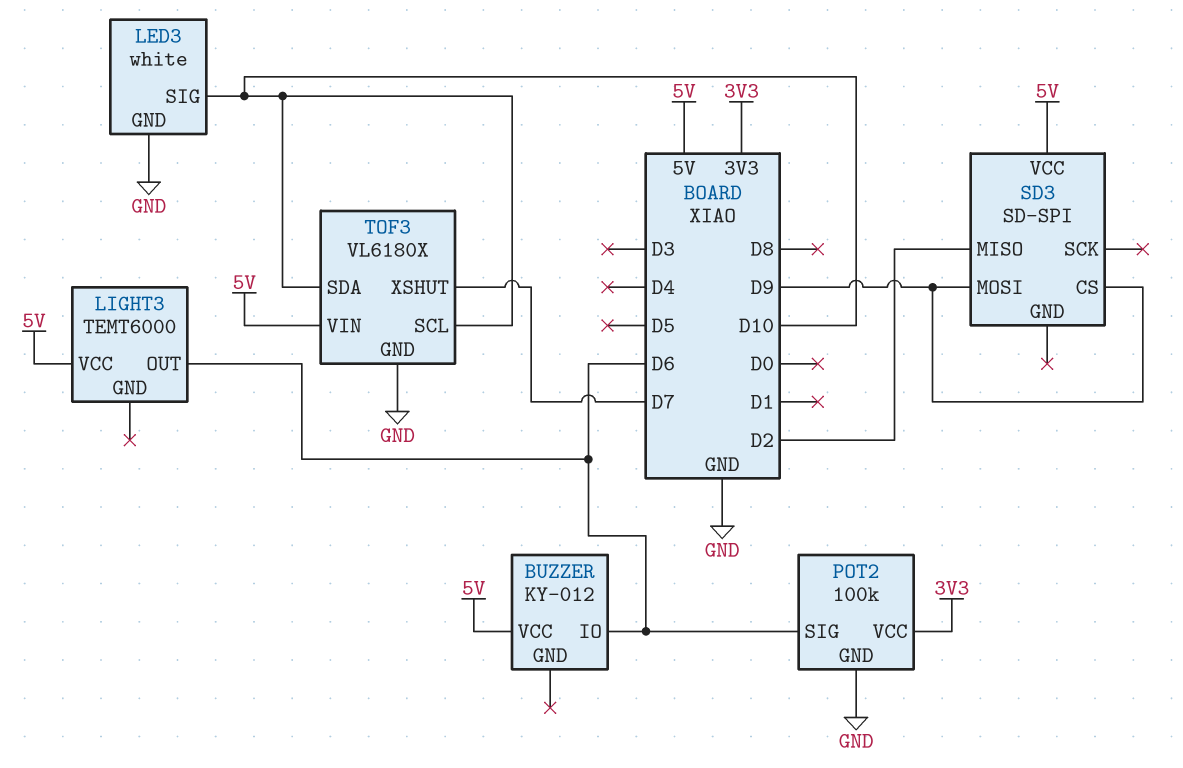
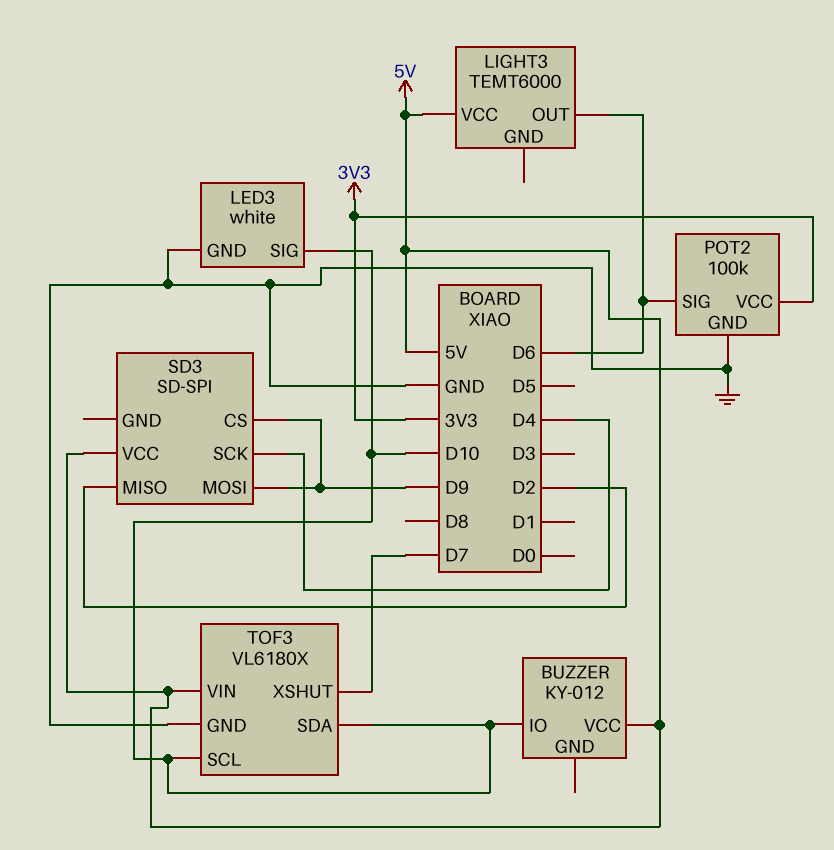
BUZZER pin IO: D6 -> D10
SD3 pin SCK: none -> D4

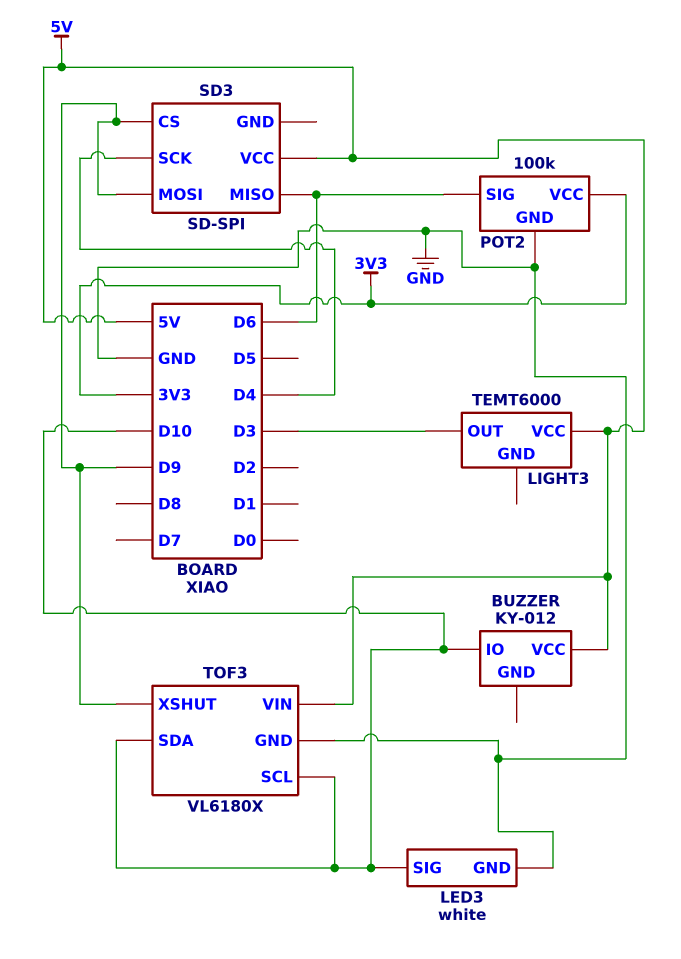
LIGHT3 pin OUT: D6 -> D3
SD3 pin MISO: D2 -> D6
TOF3 pin XSHUT: D7 -> D9

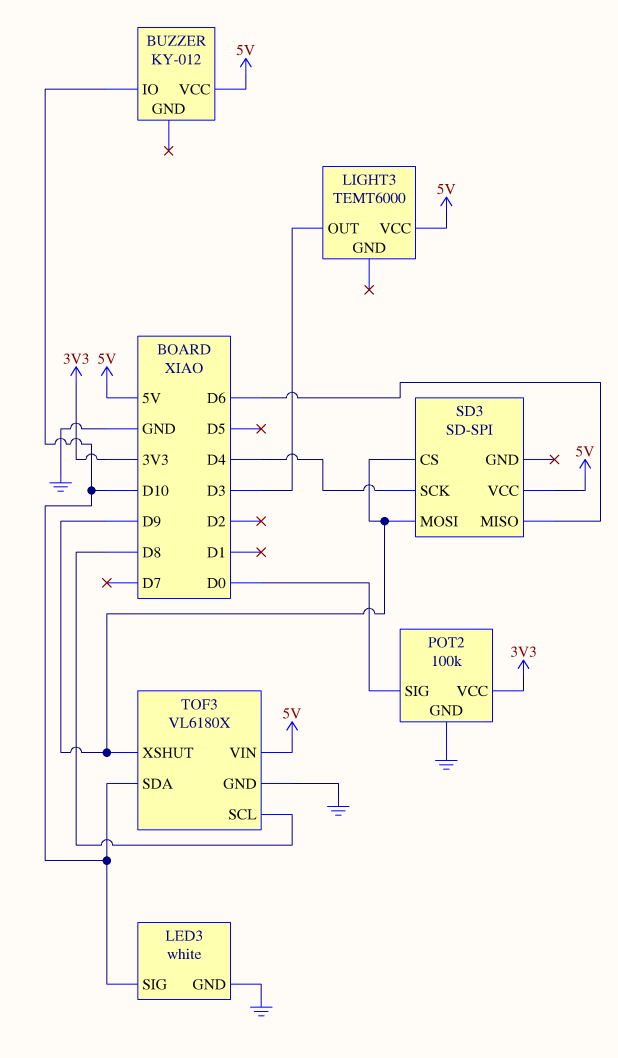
POT2 pin SIG: D6 -> D0
TOF3 pin SCL: D10 -> D8

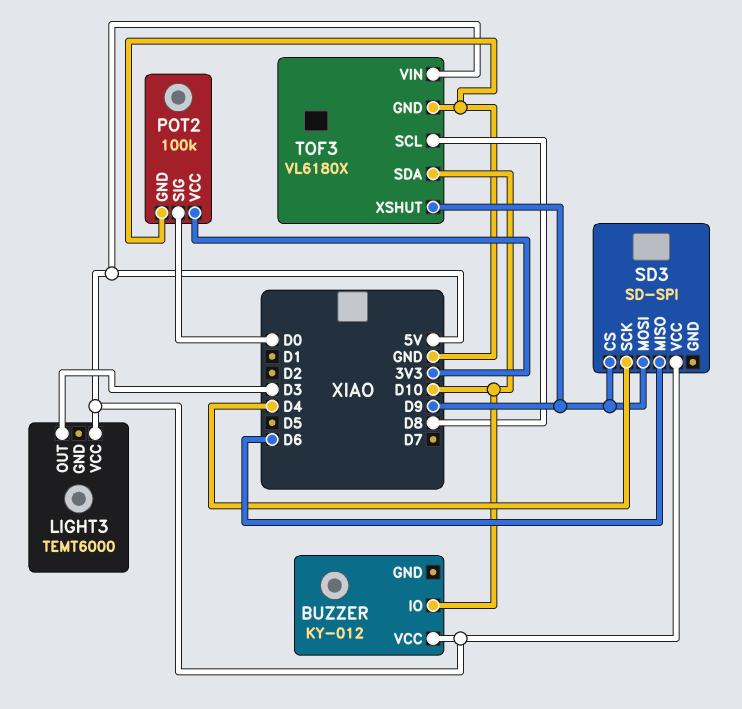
LED3: white -> none
LED3 pin GND: GND -> none
LED3 pin SIG: D10 -> none

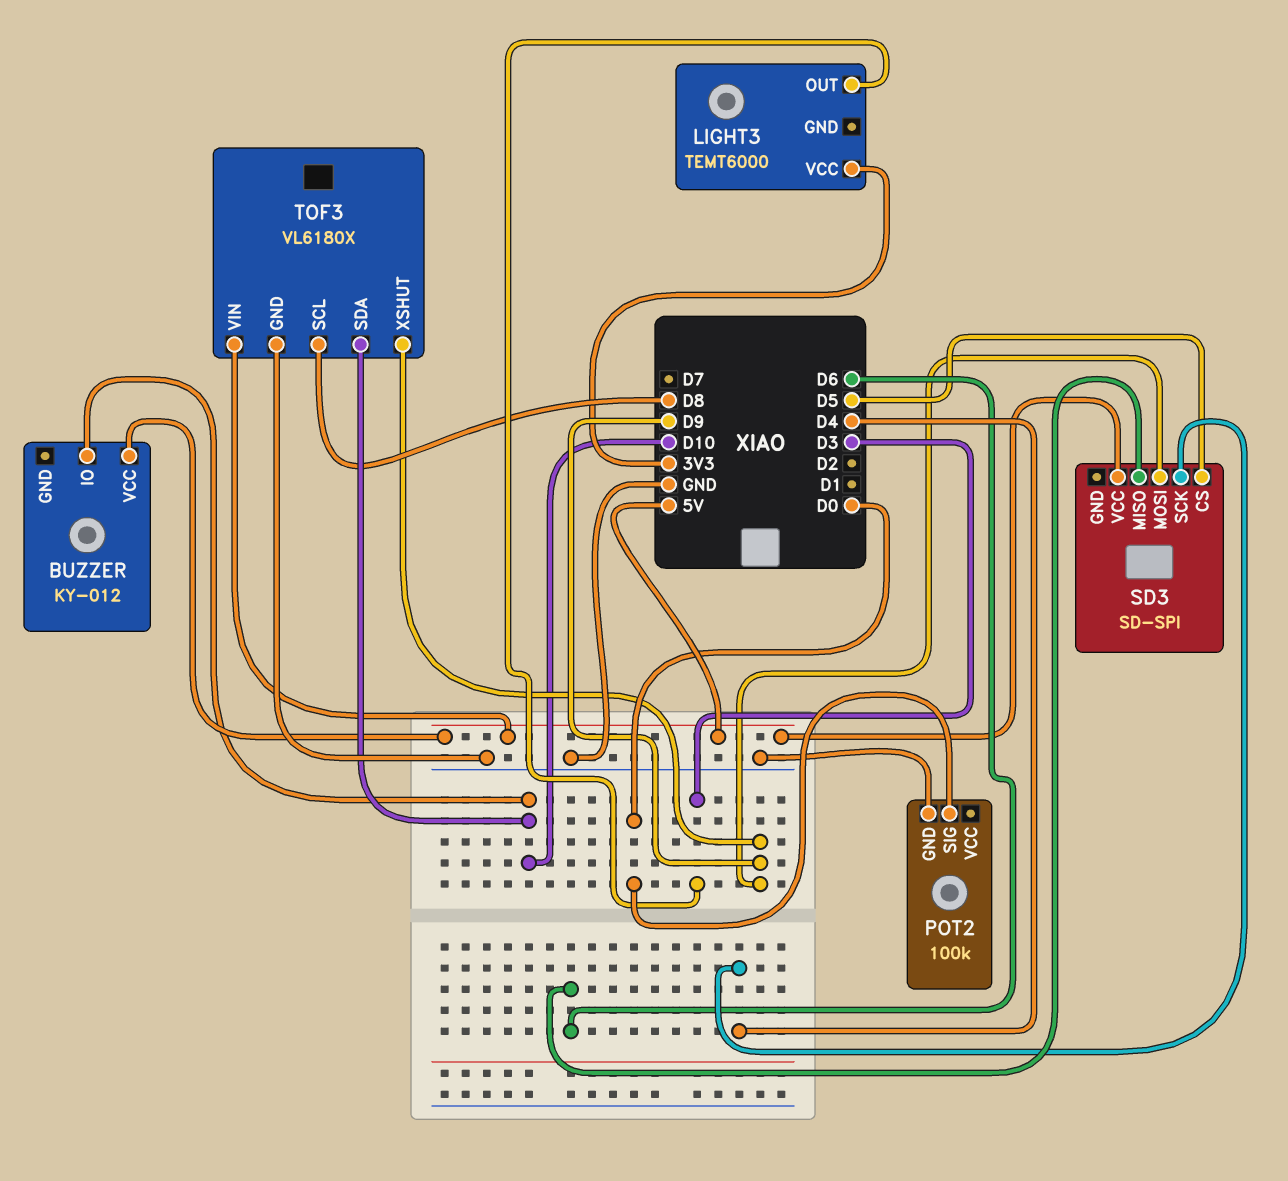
LIGHT3 pin VCC: 5V -> 3V3
POT2 pin VCC: 3V3 -> none
SD3 pin CS: D9 -> D5

